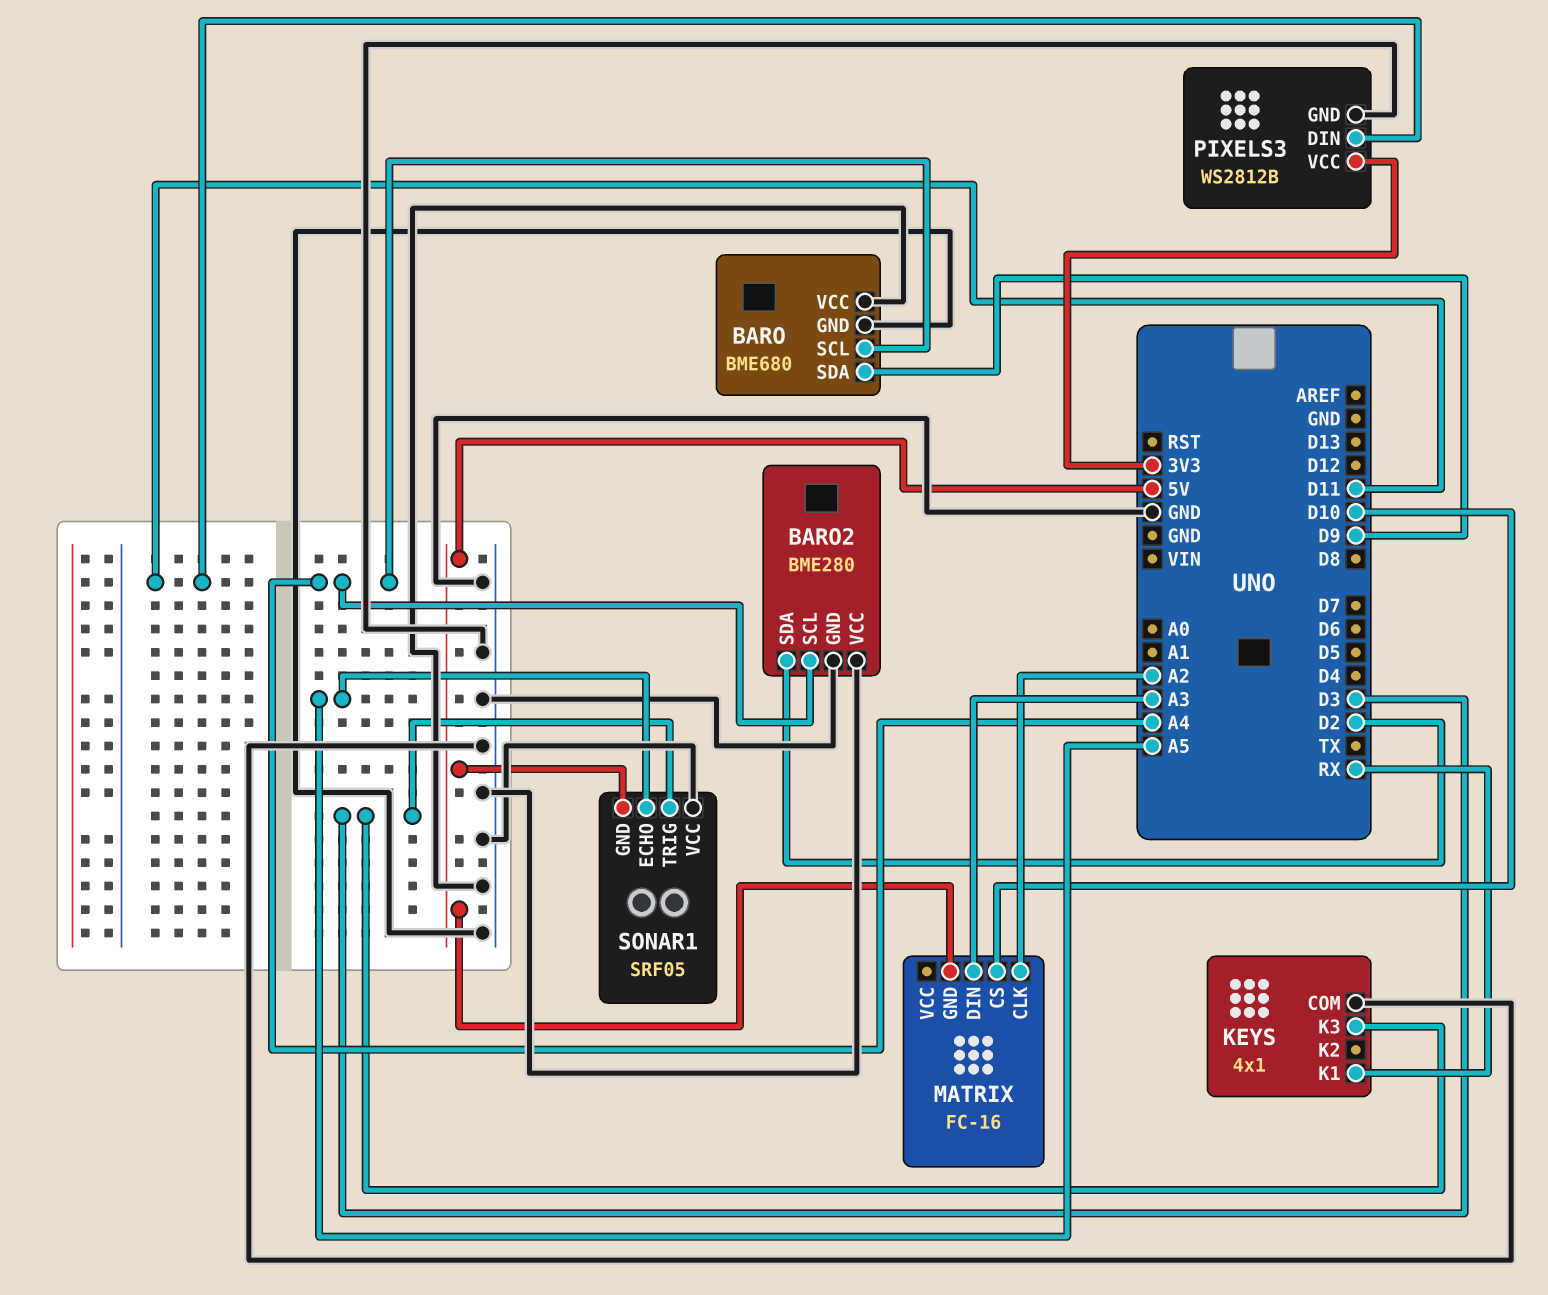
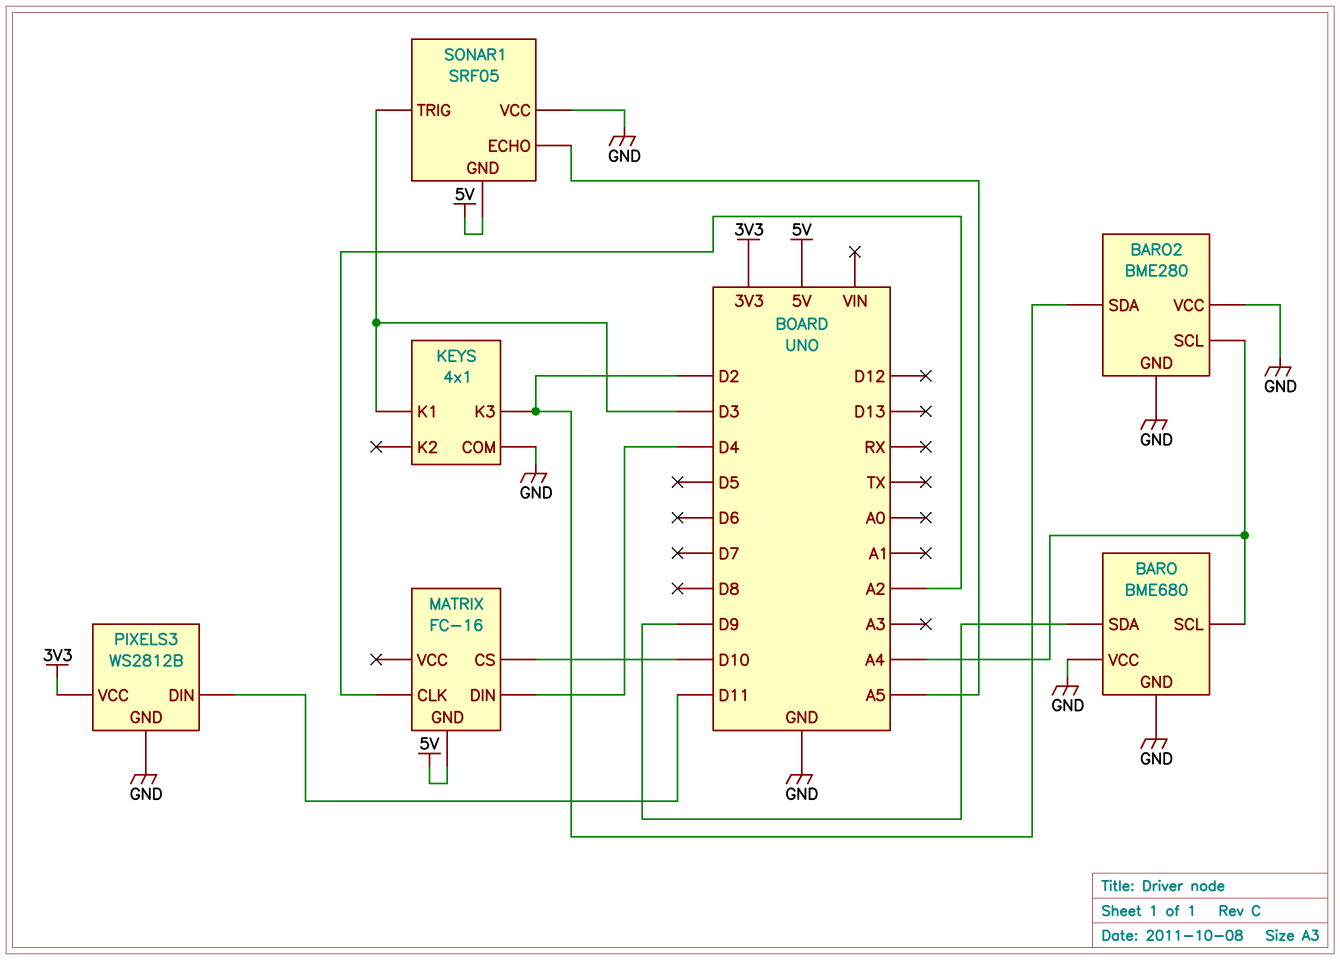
KEYS pin K1: RX -> D3
KEYS pin K3: D3 -> D2
MATRIX pin DIN: A3 -> D4

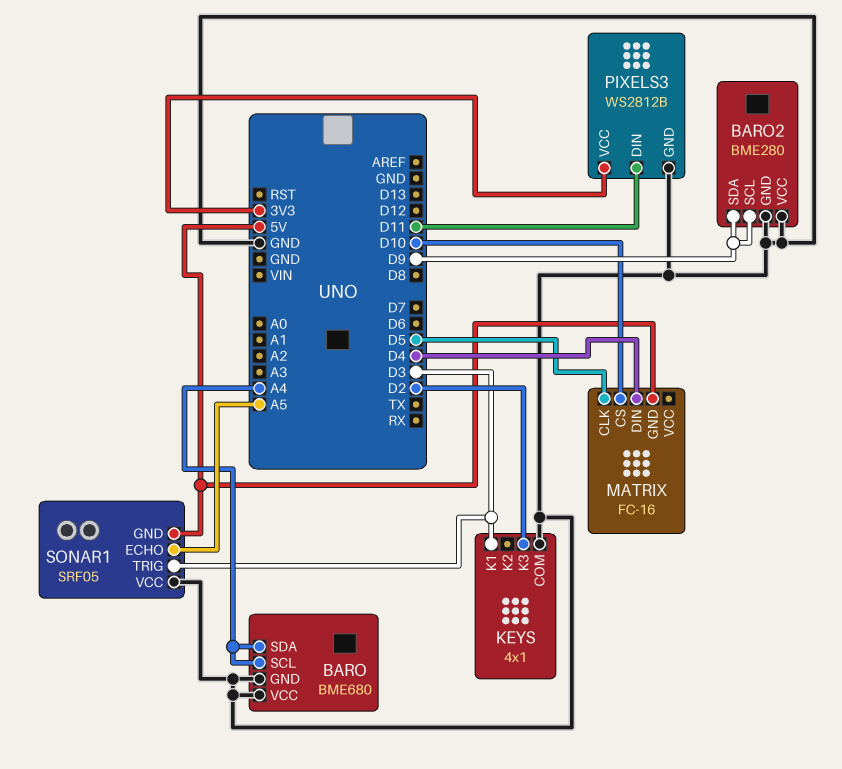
BARO pin SDA: D9 -> A4
BARO2 pin SCL: A4 -> D9
BARO2 pin SDA: D2 -> D9
MATRIX pin CLK: A2 -> D5

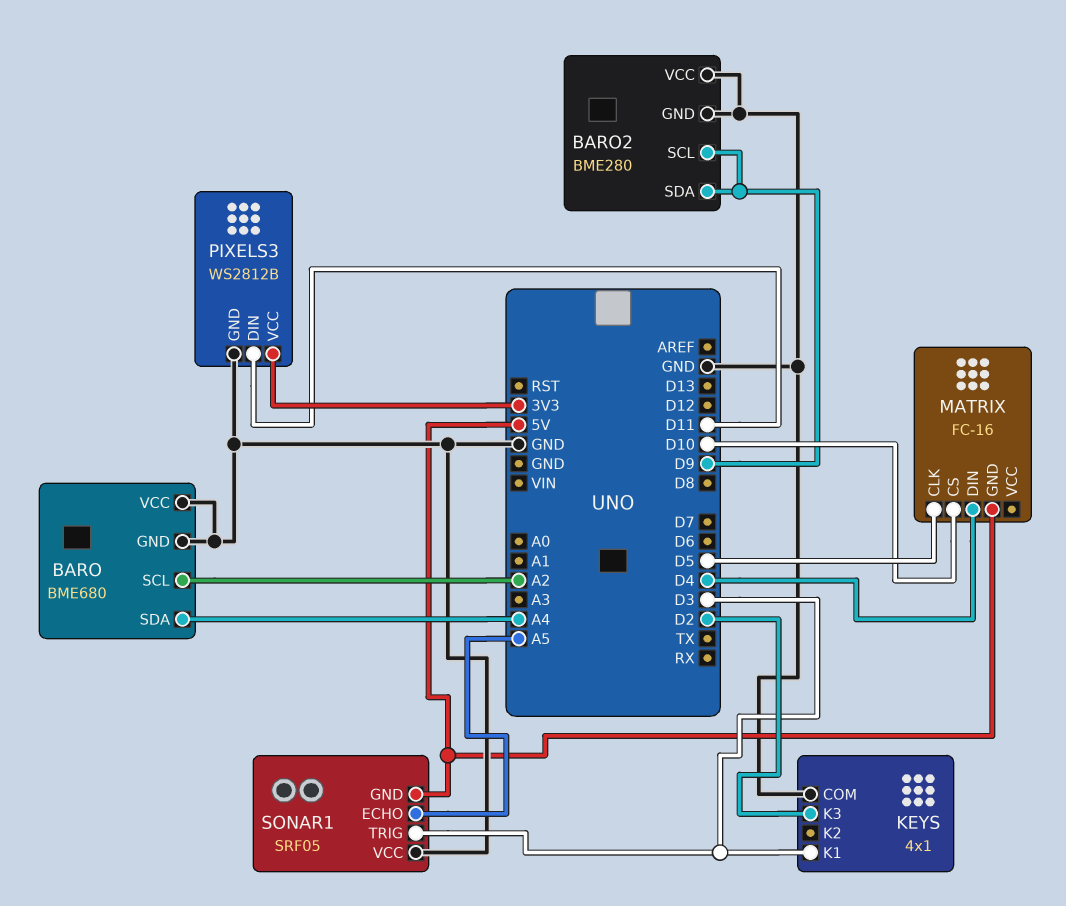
BARO pin SCL: A4 -> A2

